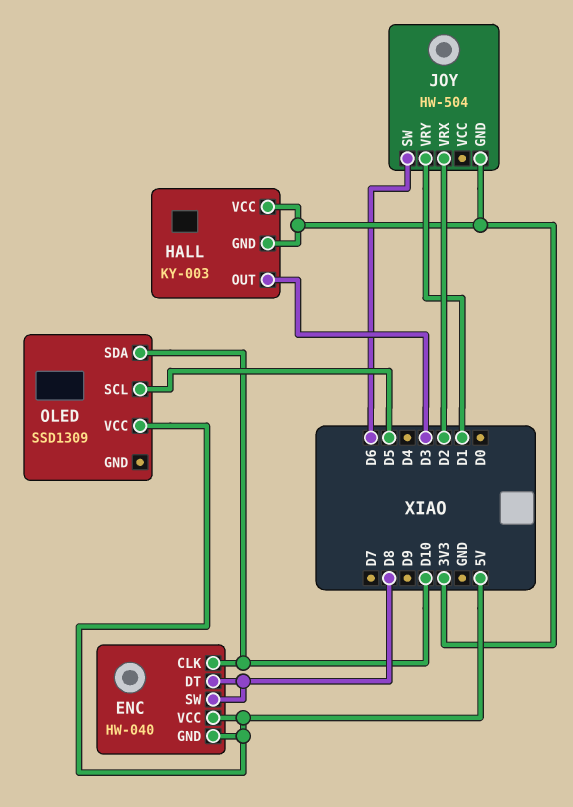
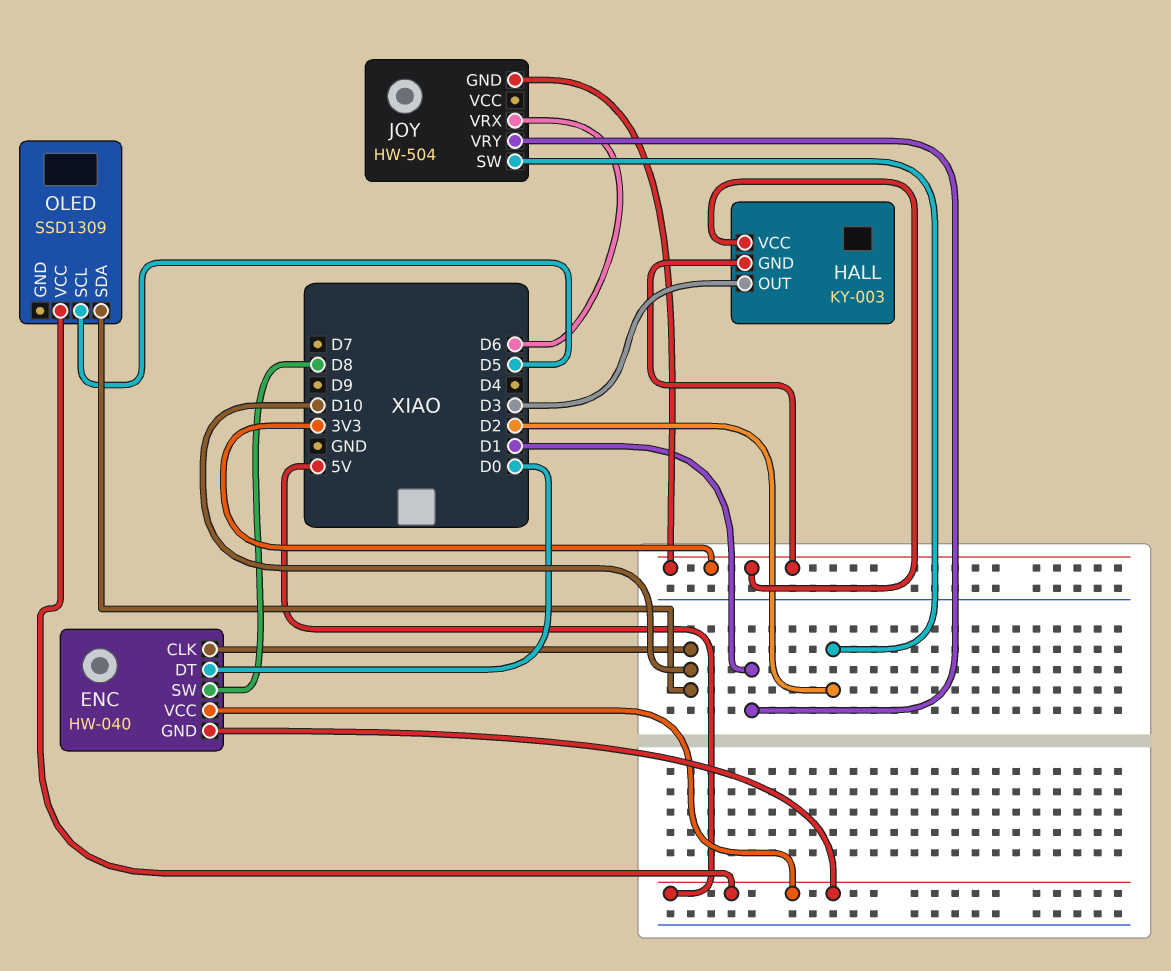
ENC pin DT: D8 -> D0
JOY pin SW: D6 -> D2
JOY pin VRX: D2 -> D6

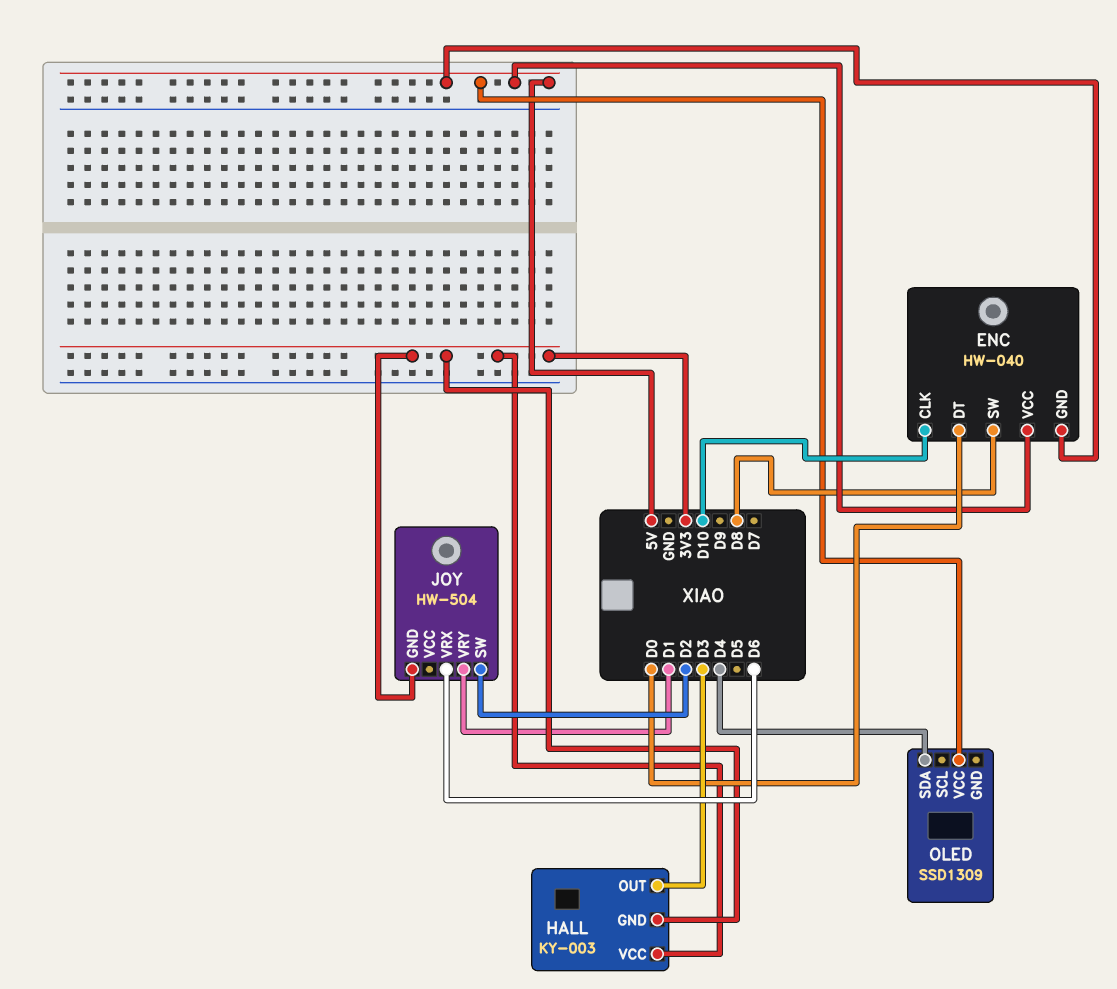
OLED pin SCL: D5 -> none
OLED pin SDA: D10 -> D4

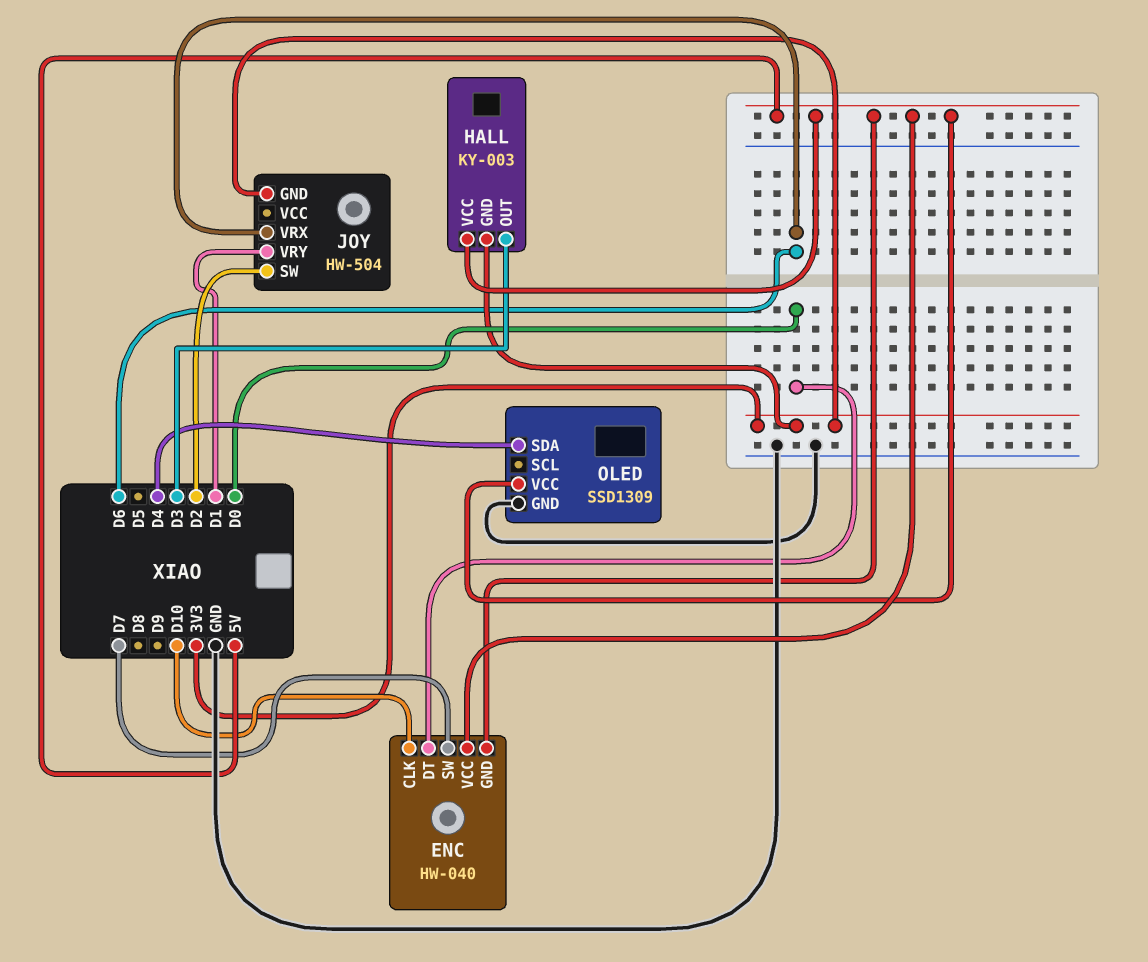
ENC pin SW: D8 -> D7
HALL pin VCC: 3V3 -> 5V
OLED pin GND: none -> GND

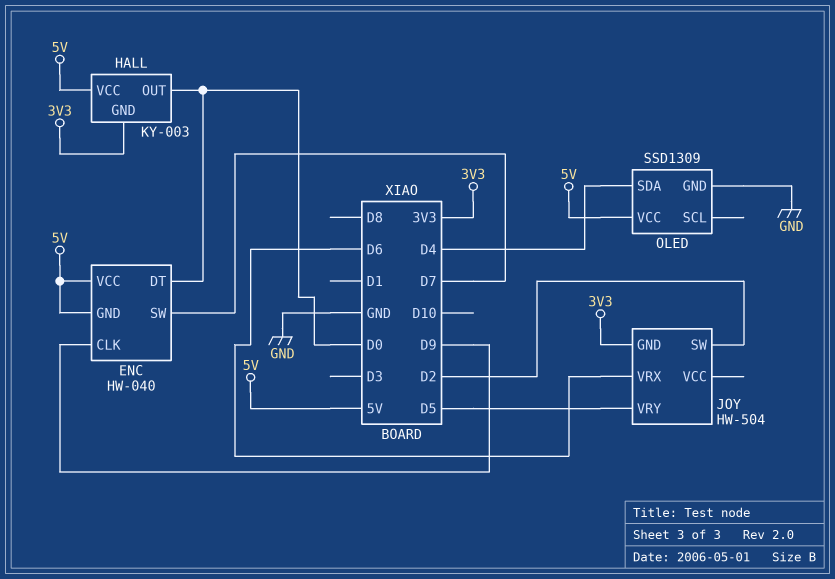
ENC pin CLK: D10 -> D9
HALL pin OUT: D3 -> D0
JOY pin VRY: D1 -> D5

